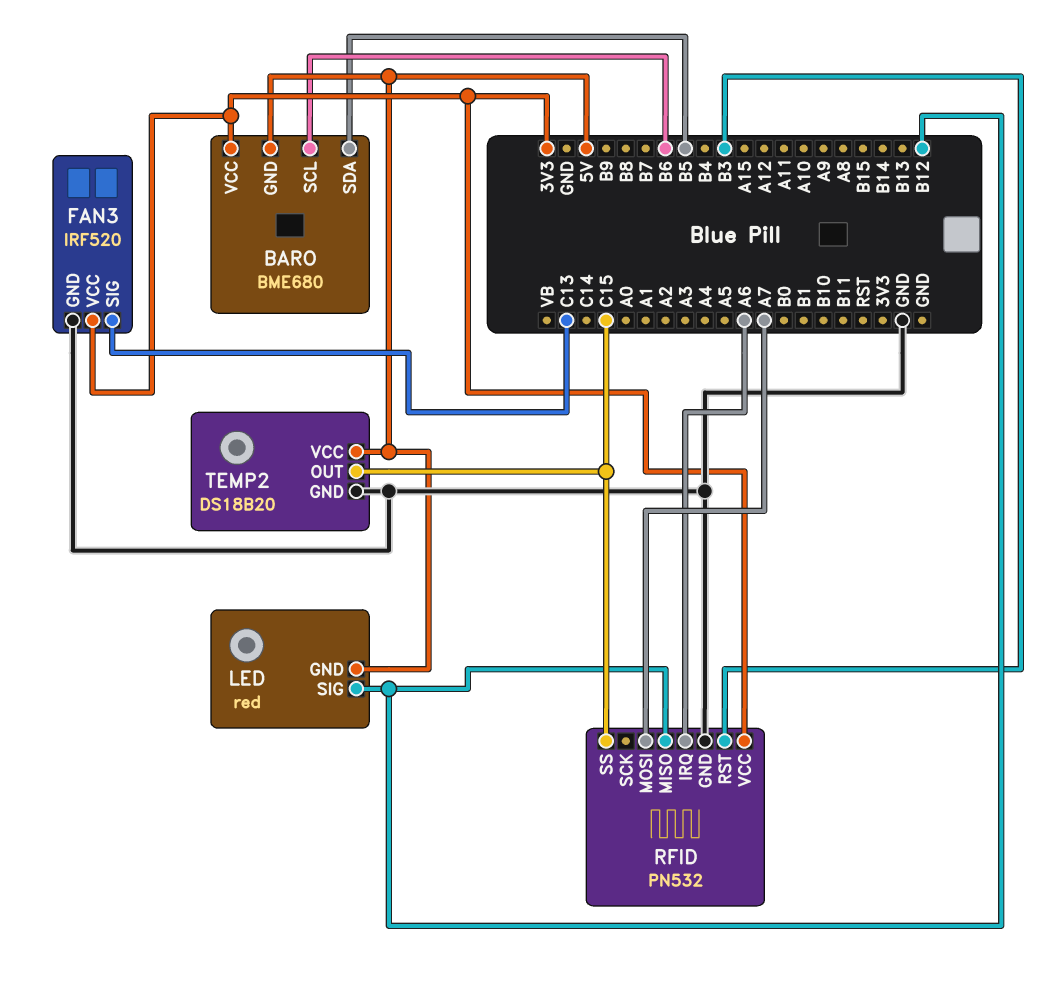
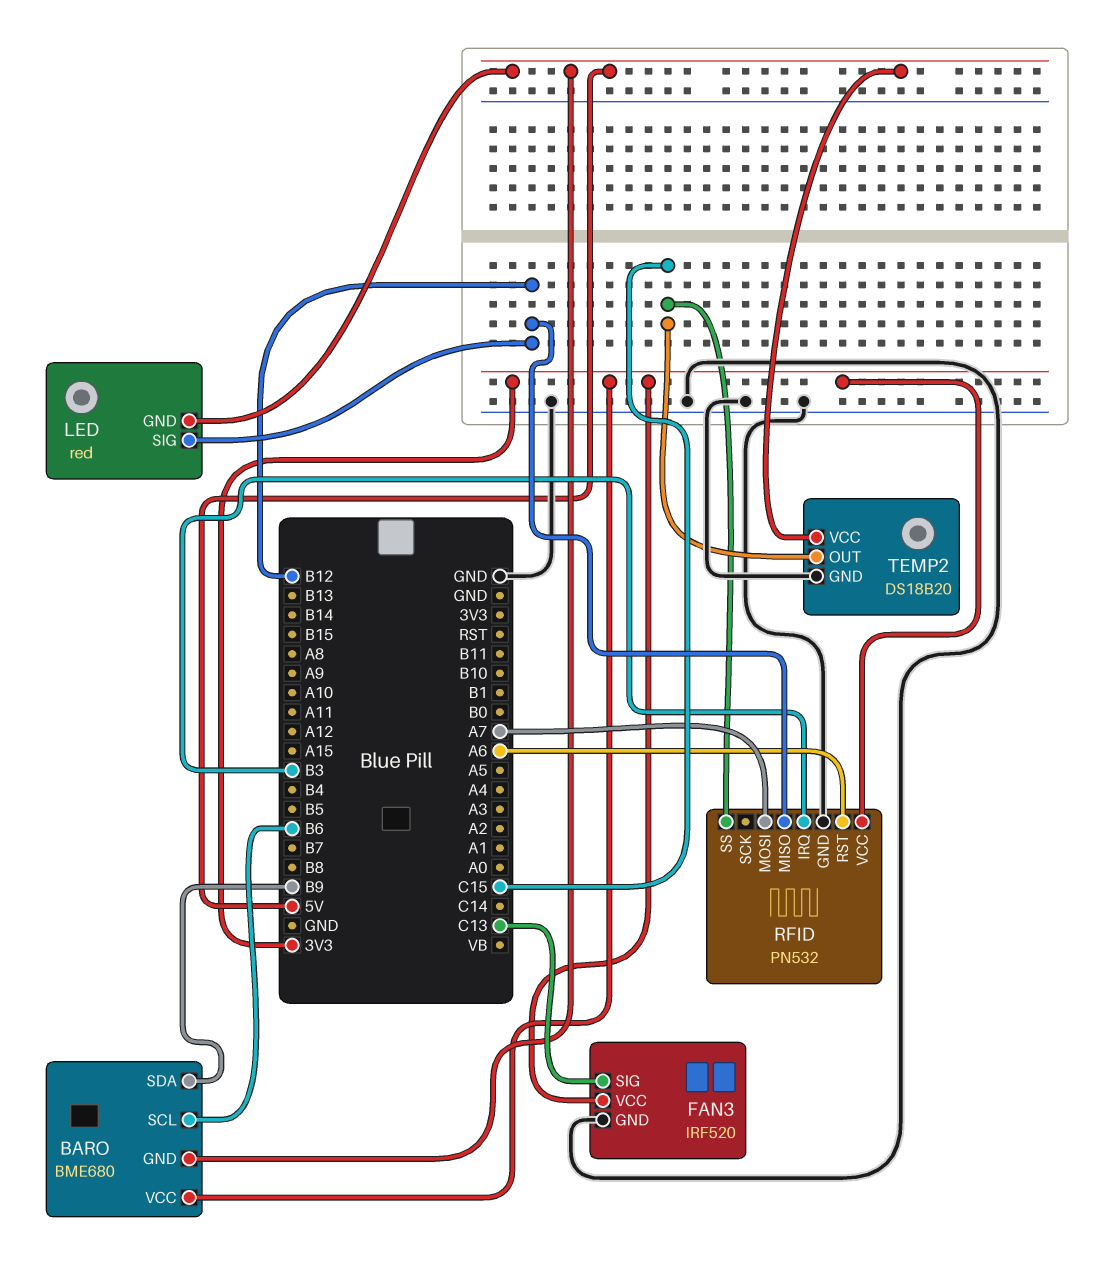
BARO pin SDA: B5 -> B9
RFID pin IRQ: A6 -> B3
RFID pin RST: B3 -> A6

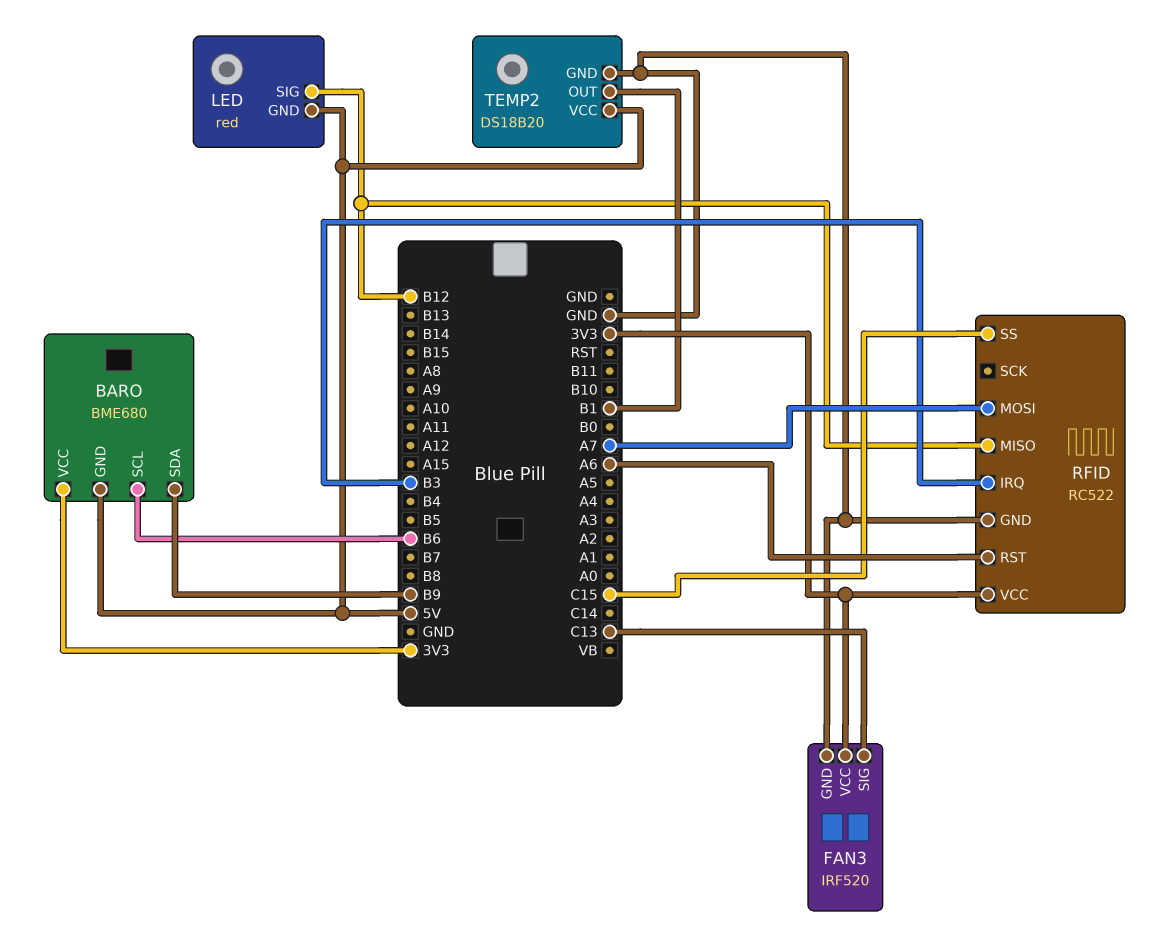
RFID: PN532 -> RC522
TEMP2 pin OUT: C15 -> B1

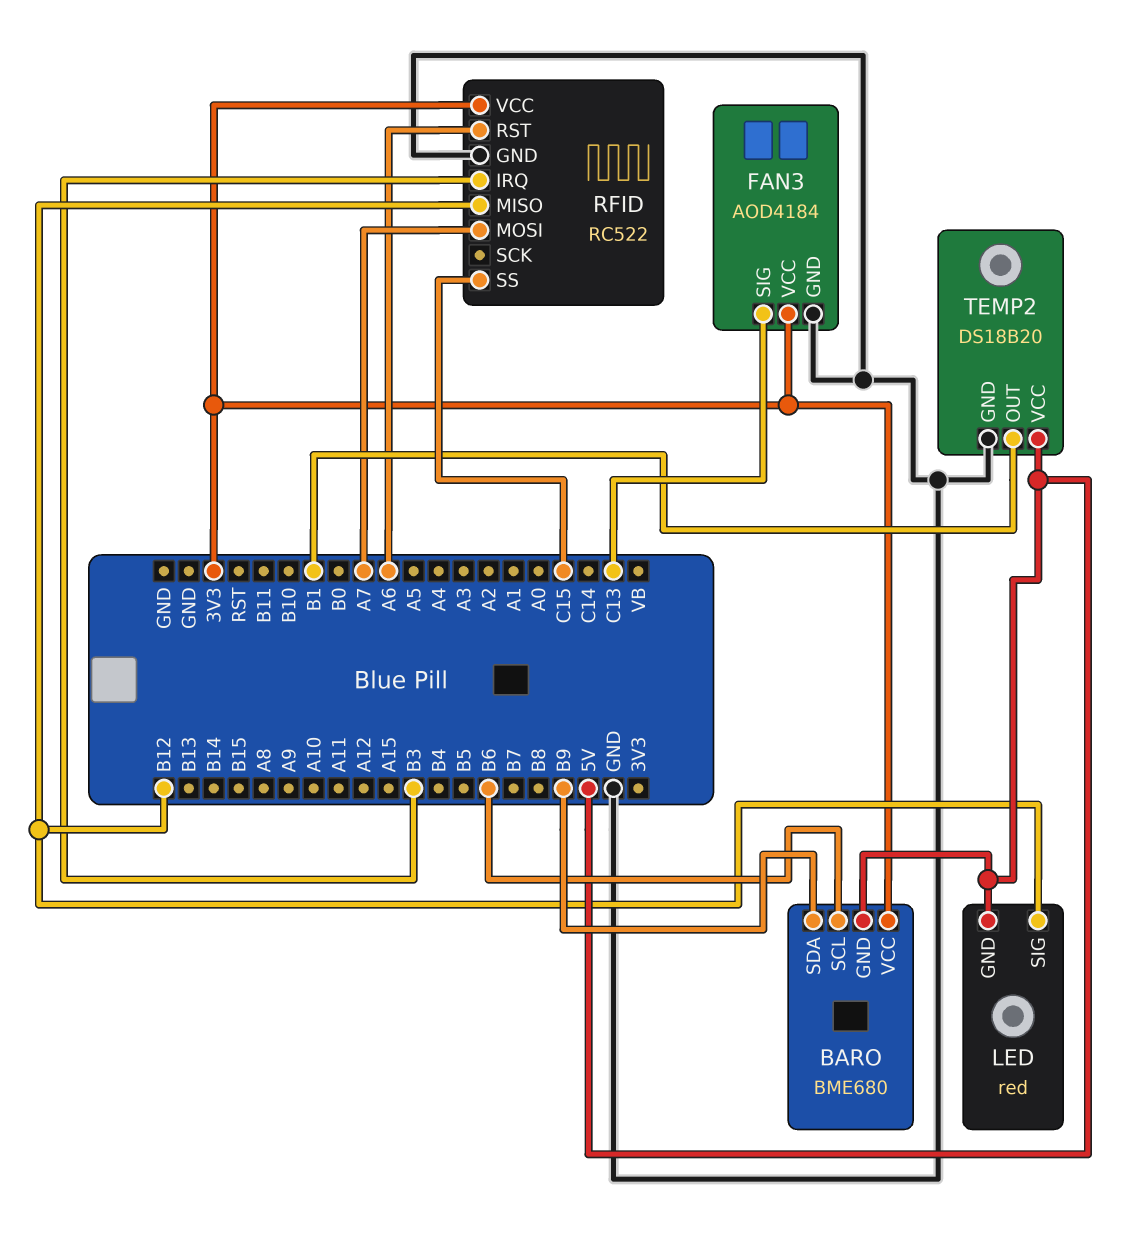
FAN3: IRF520 -> AOD4184

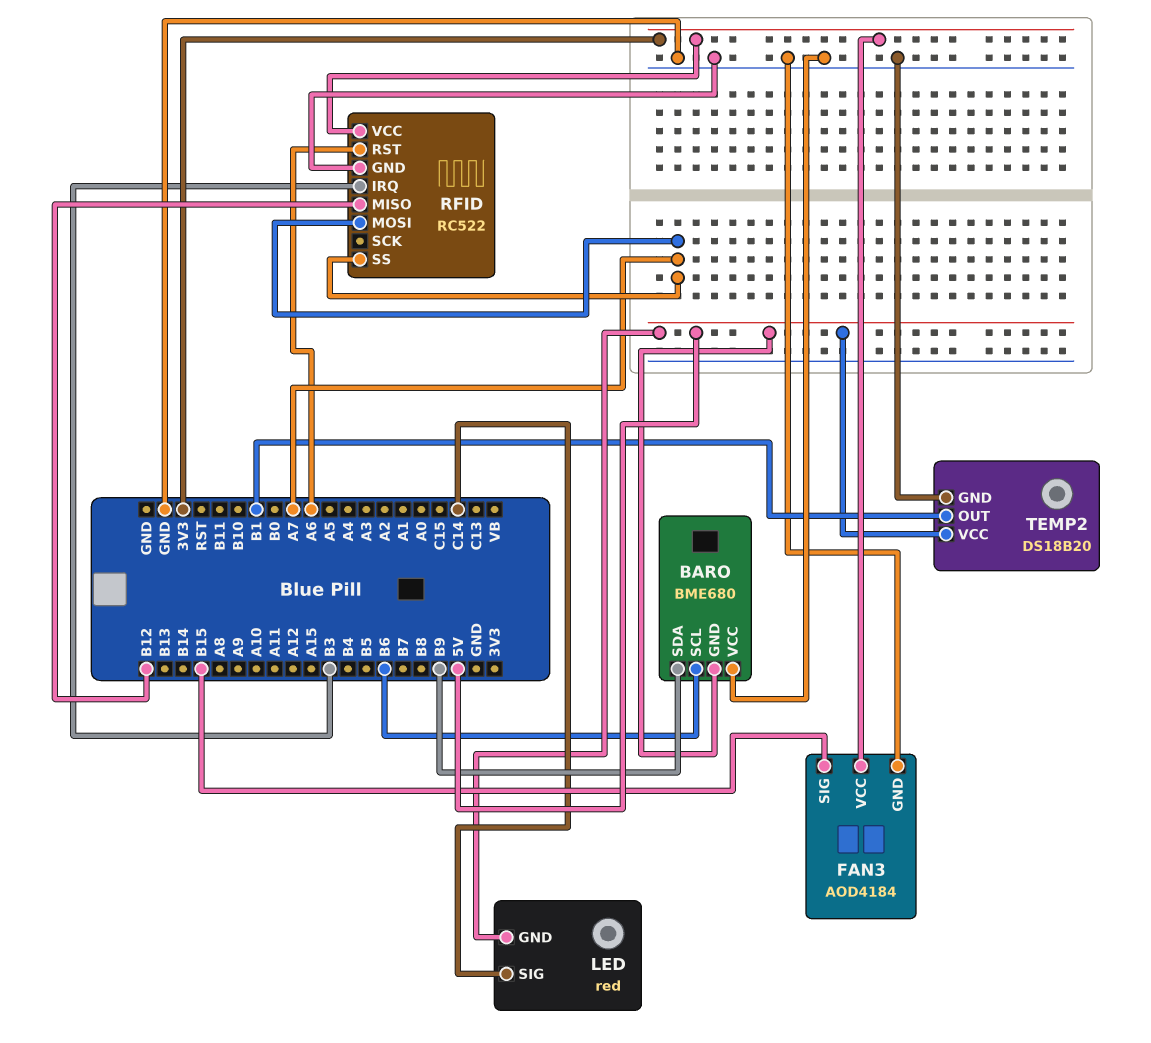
BARO pin VCC: 3V3 -> GND
FAN3 pin SIG: C13 -> B15
LED pin SIG: B12 -> C14
RFID pin SS: C15 -> A7

